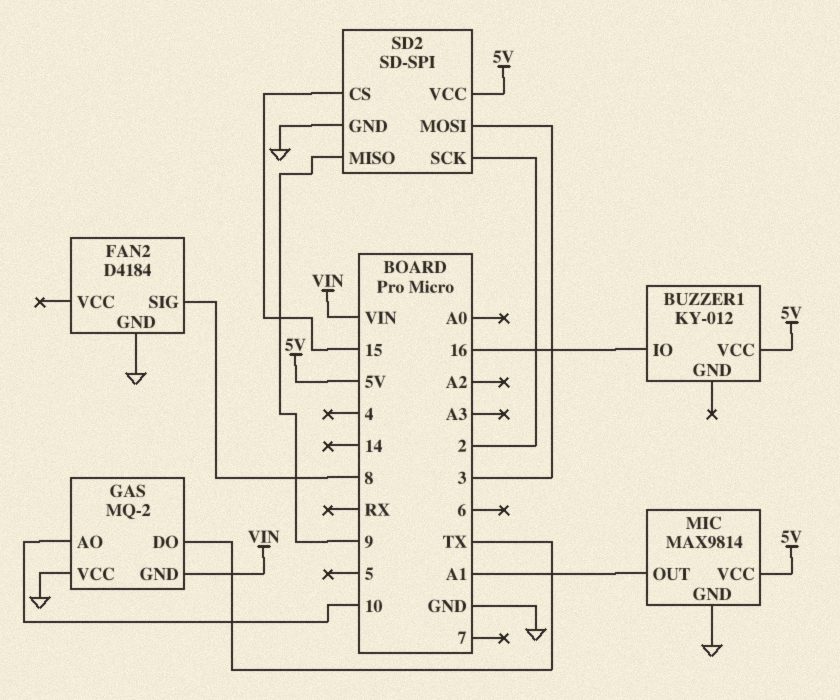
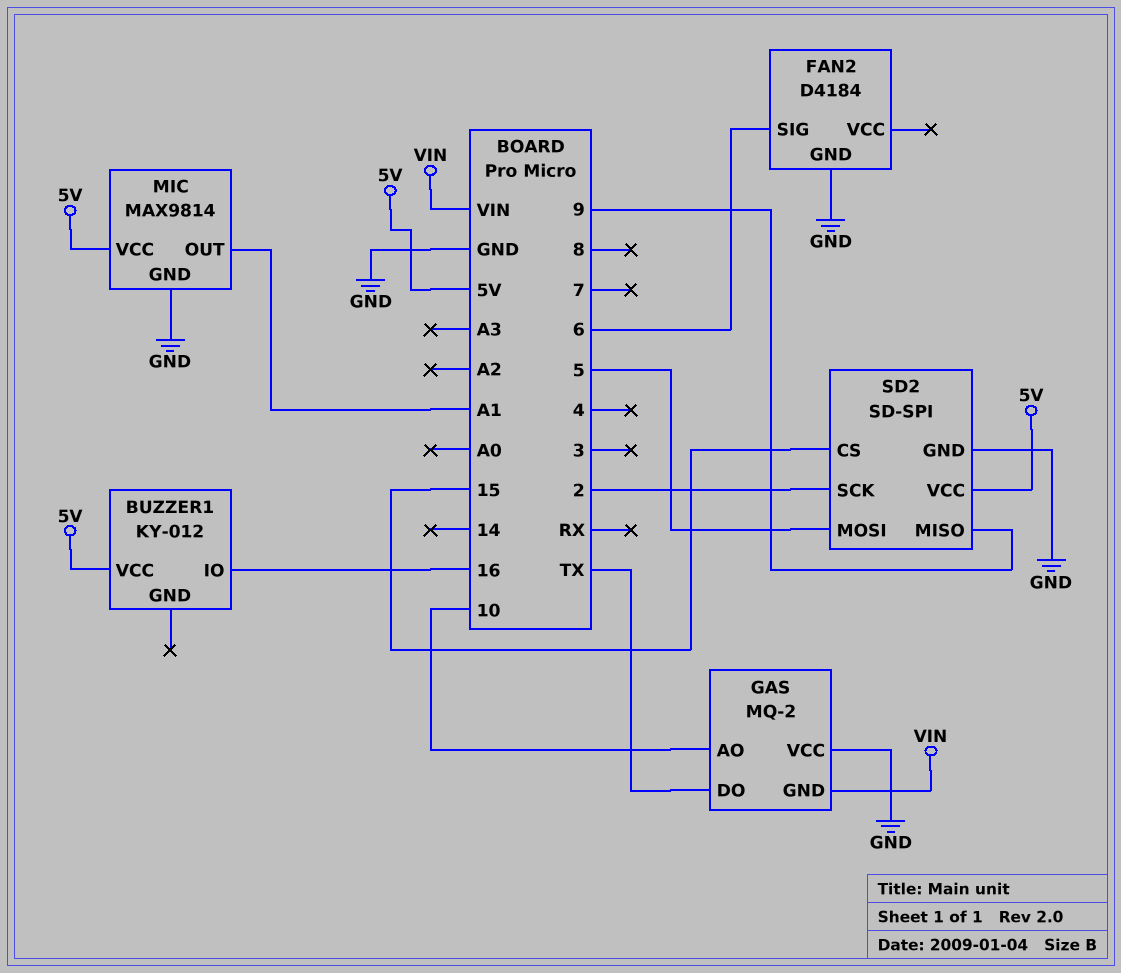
FAN2 pin SIG: 8 -> 6
SD2 pin MOSI: 3 -> 5

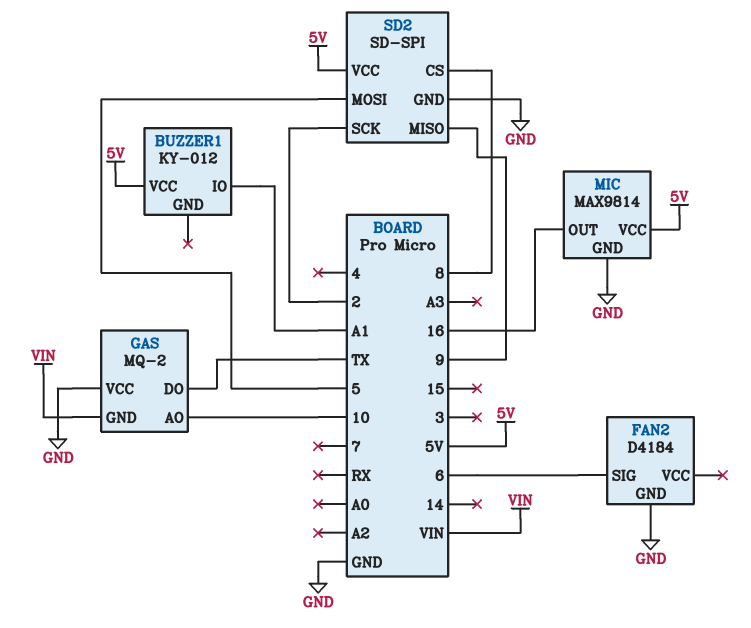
BUZZER1 pin IO: 16 -> A1
MIC pin OUT: A1 -> 16
SD2 pin CS: 15 -> 8

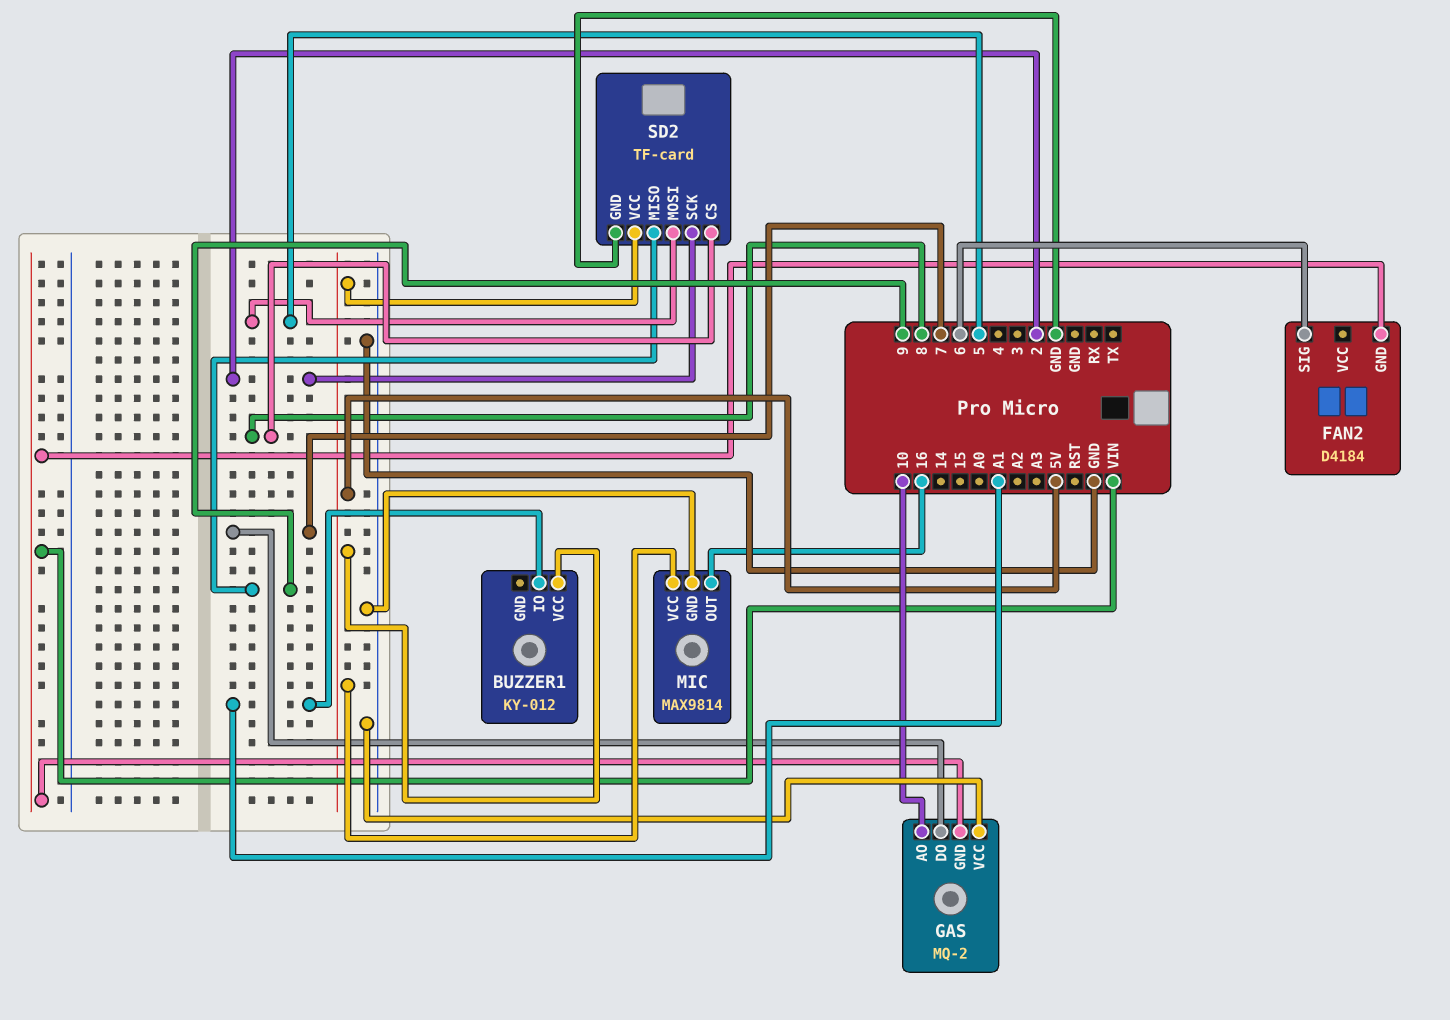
FAN2 pin GND: GND -> VIN
GAS pin DO: TX -> 7
SD2: SD-SPI -> TF-card

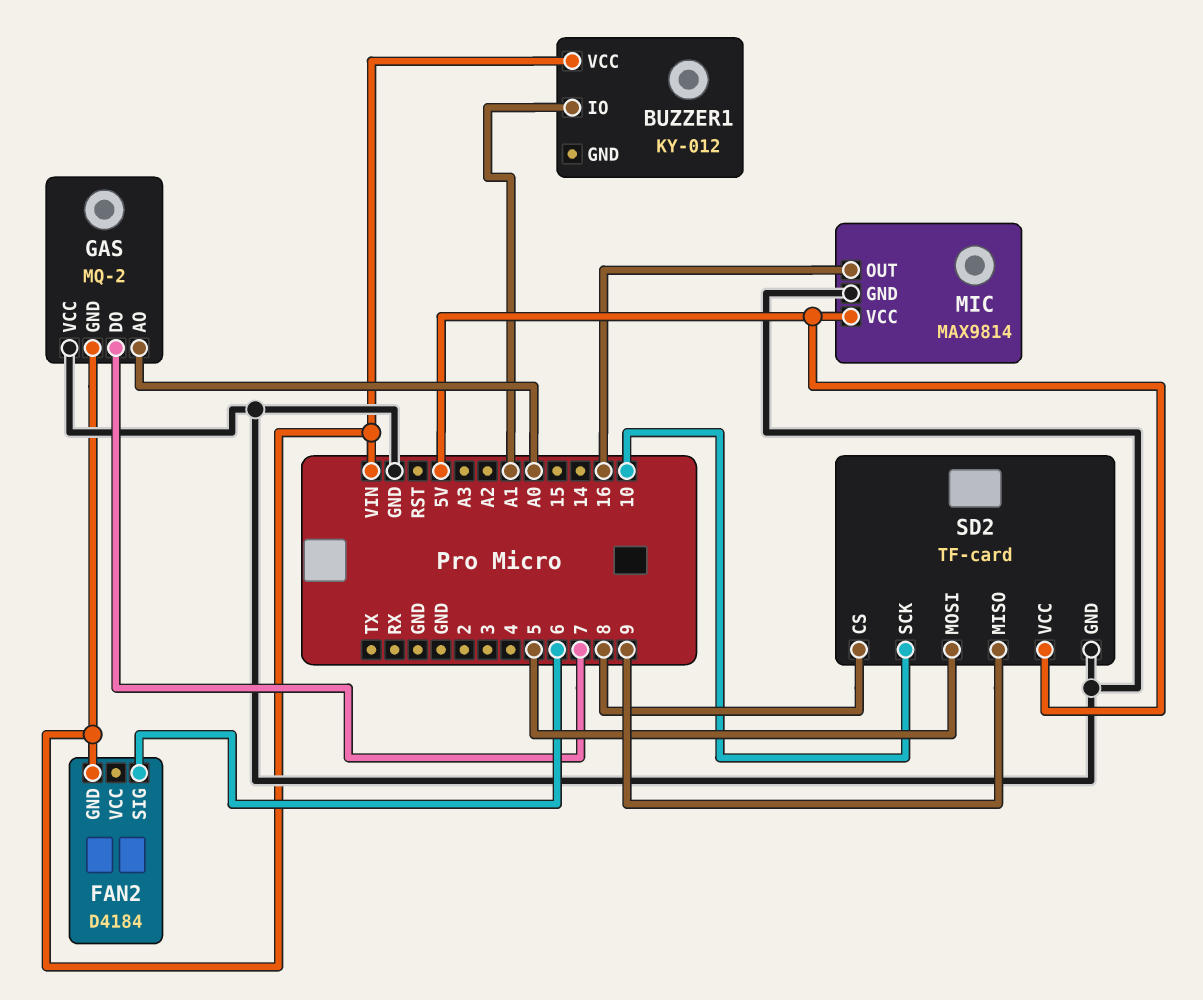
BUZZER1 pin VCC: 5V -> VIN
GAS pin AO: 10 -> A0
SD2 pin SCK: 2 -> 10

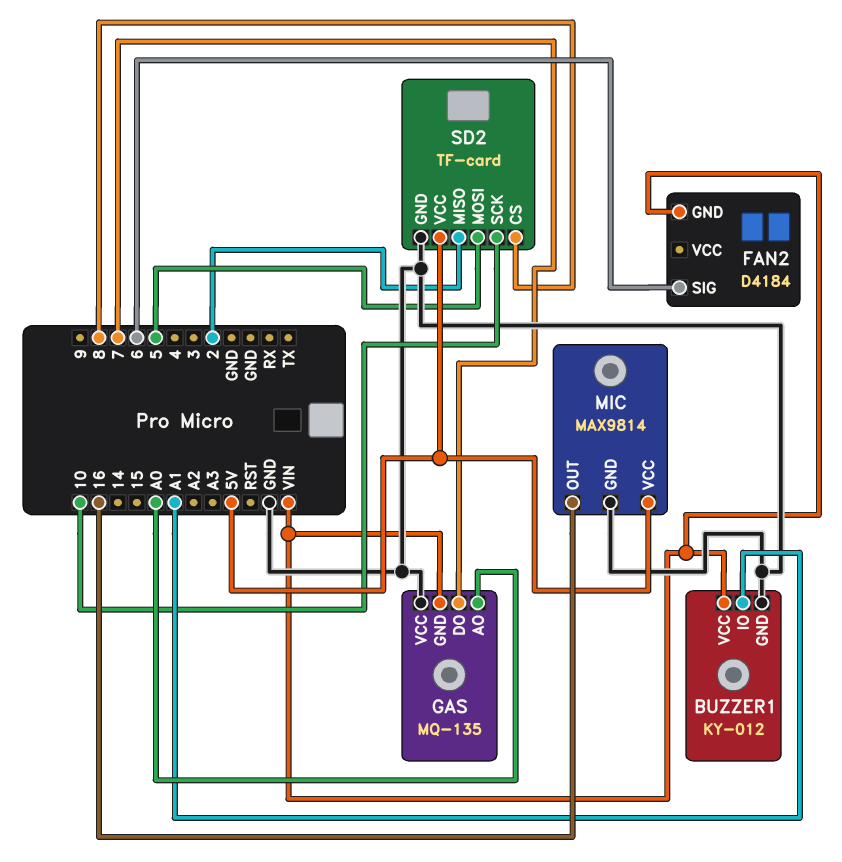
BUZZER1 pin GND: none -> GND
GAS: MQ-2 -> MQ-135
SD2 pin MISO: 9 -> 2

